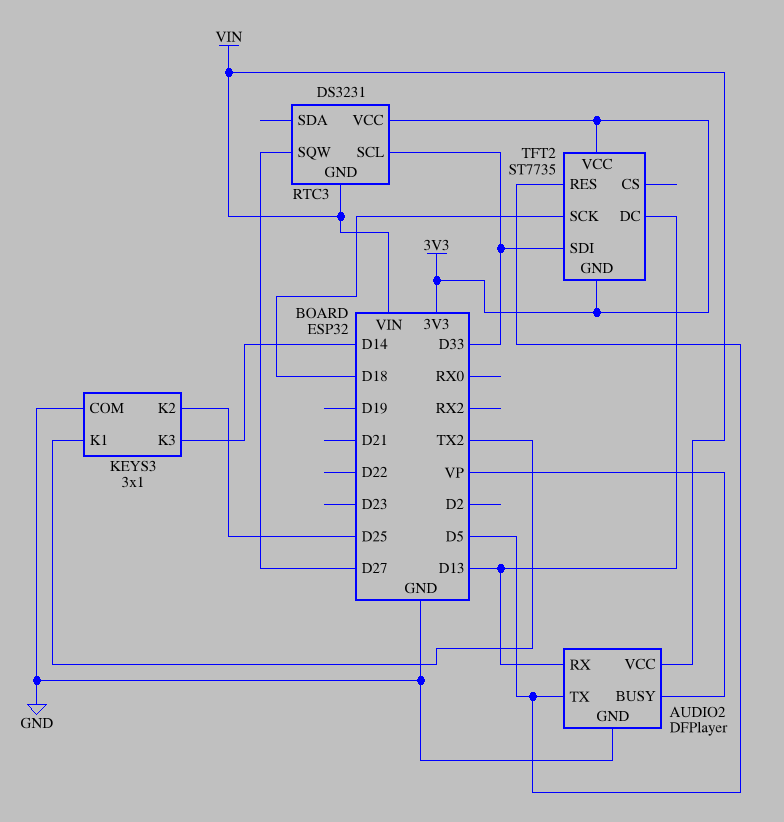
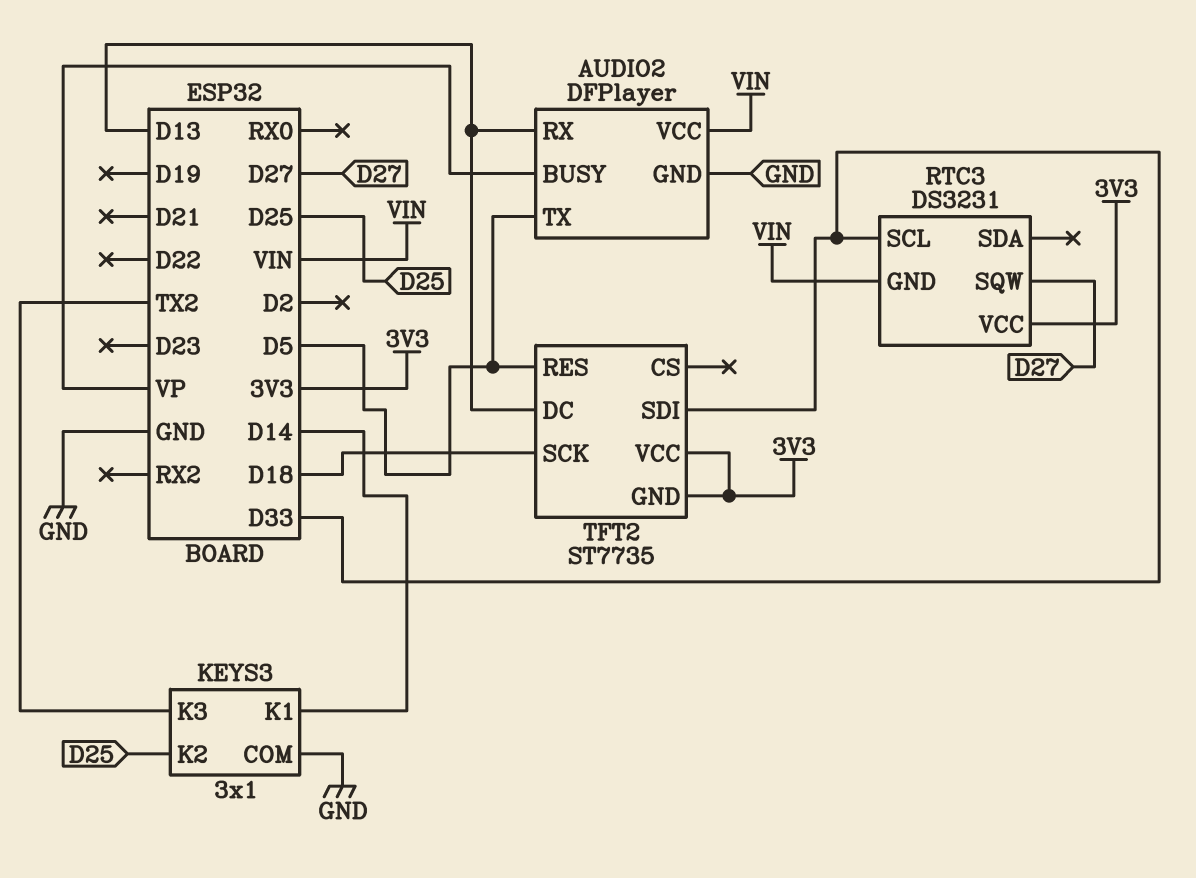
KEYS3 pin K1: TX2 -> D14
KEYS3 pin K3: D14 -> TX2

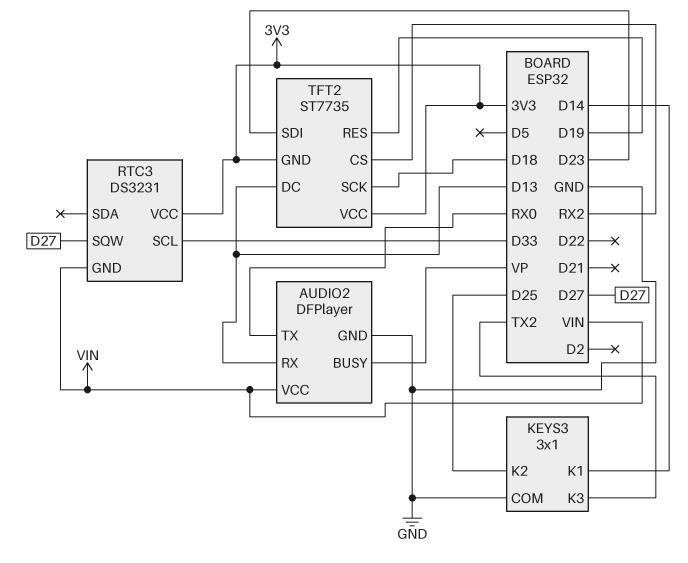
AUDIO2 pin TX: D5 -> RX0
TFT2 pin CS: none -> RX2
TFT2 pin RES: D5 -> D19
TFT2 pin SDI: D33 -> D23

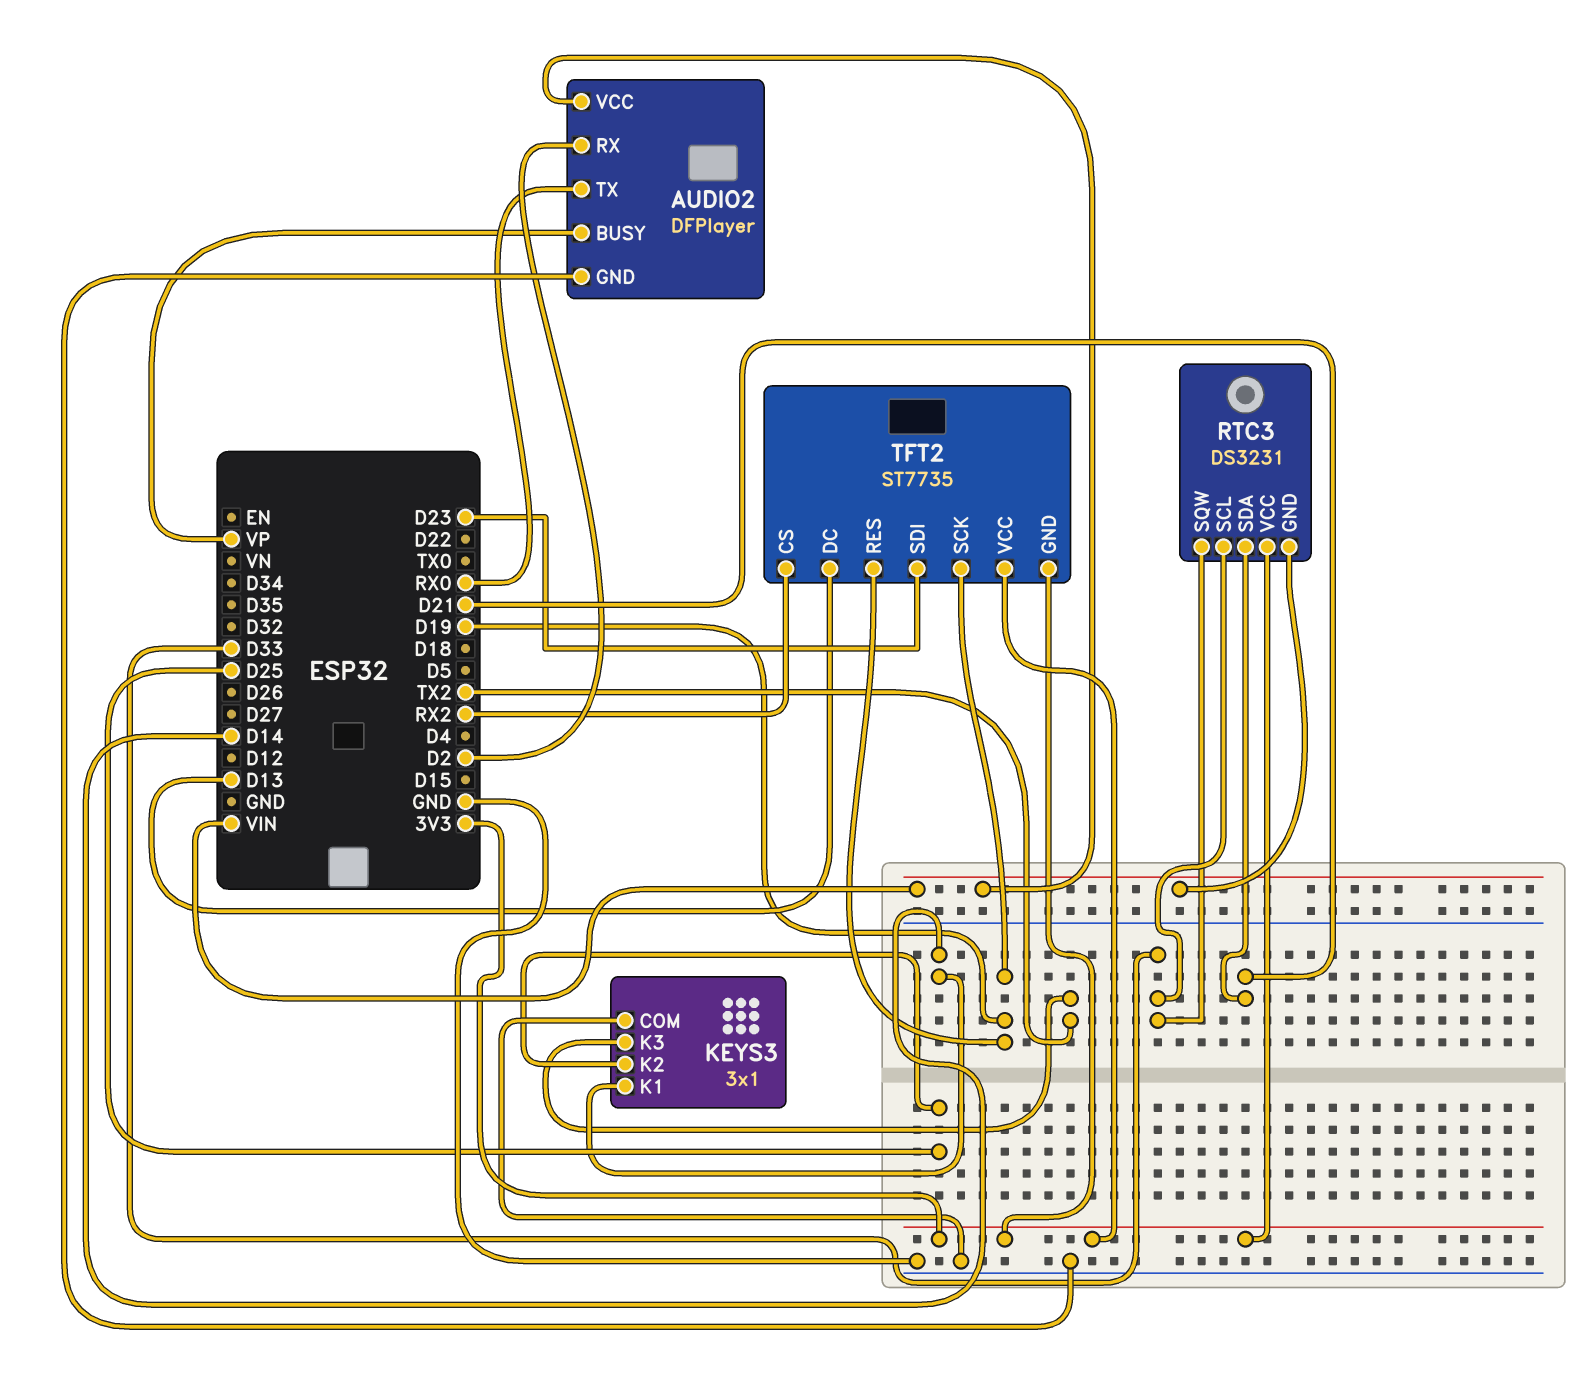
AUDIO2 pin RX: D13 -> D2
RTC3 pin SDA: none -> D21
RTC3 pin SQW: D27 -> D33
TFT2 pin SCK: D18 -> D19

